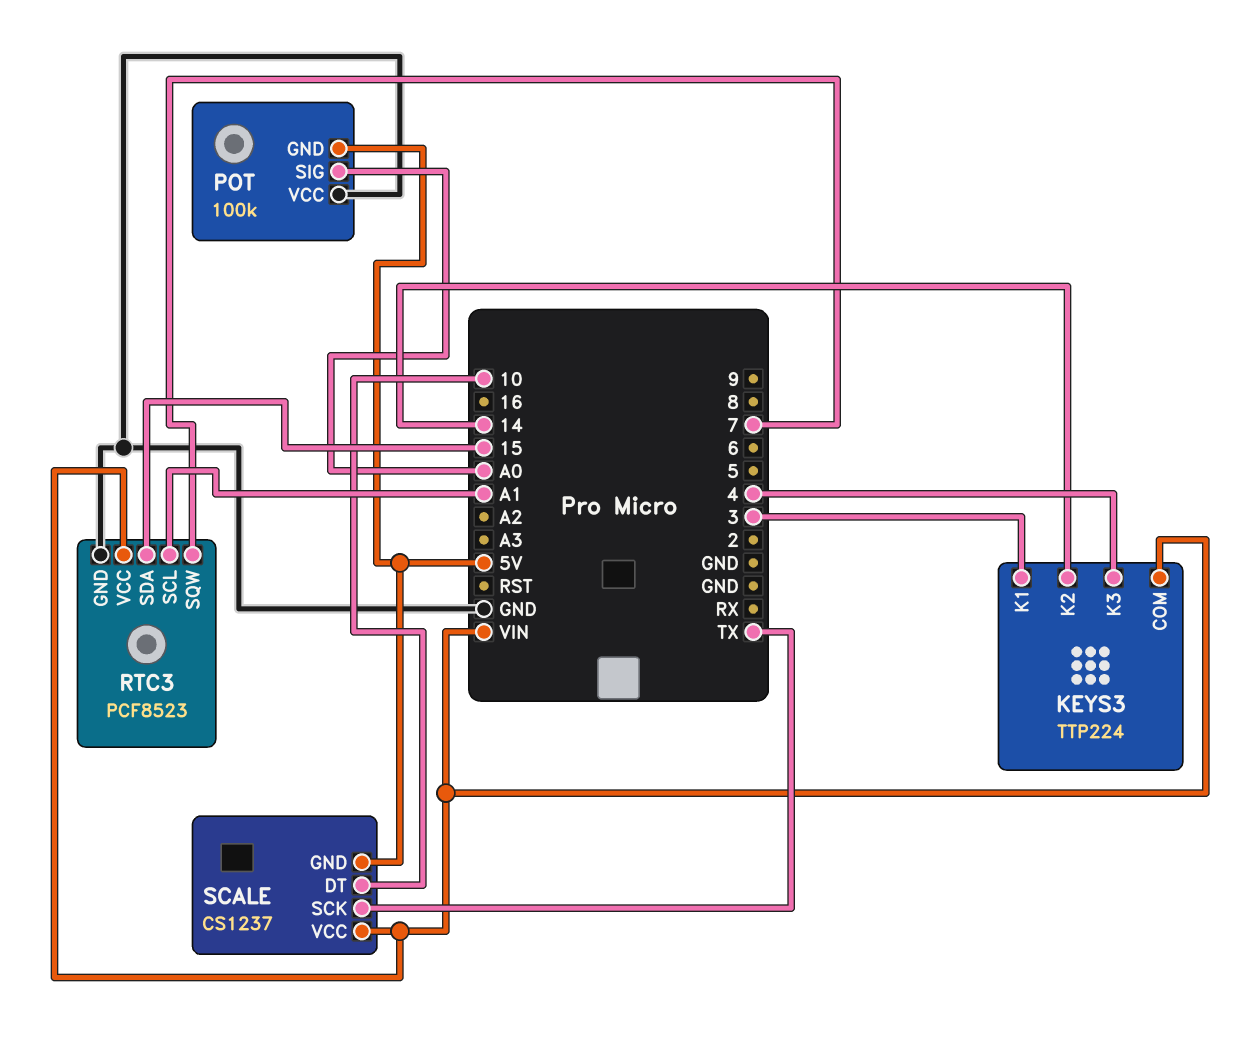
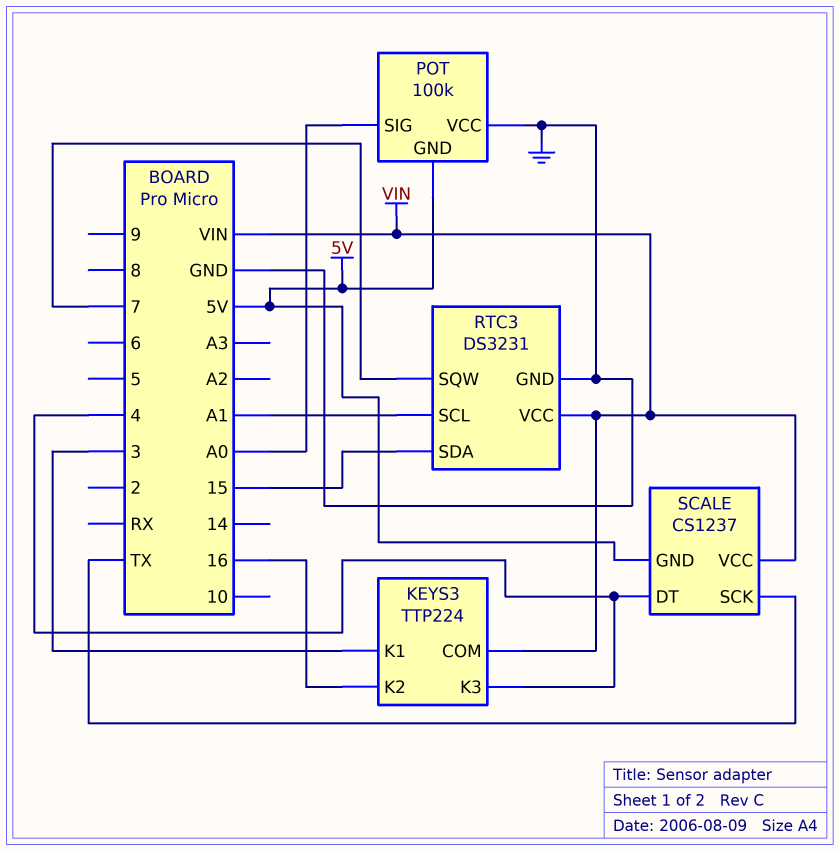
KEYS3 pin K2: 14 -> 16
RTC3: PCF8523 -> DS3231
SCALE pin DT: 10 -> 4

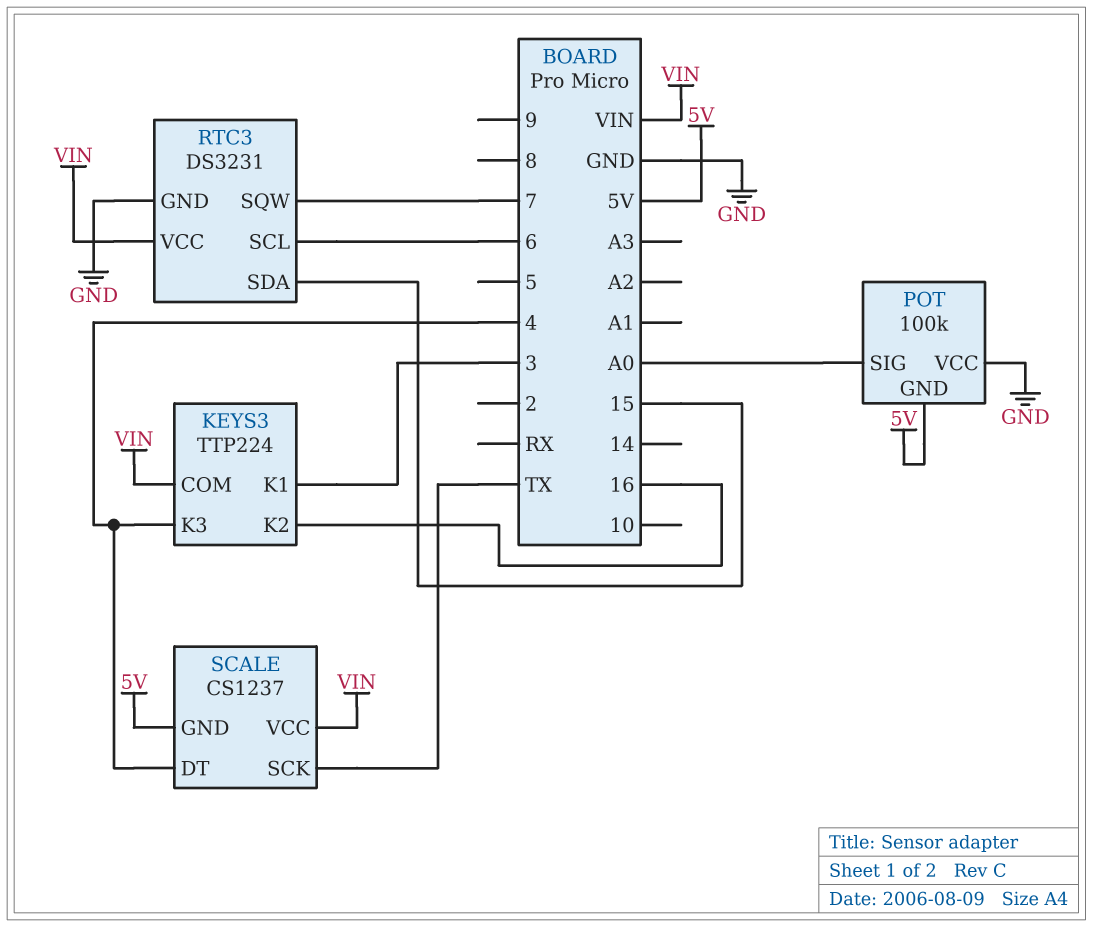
RTC3 pin SCL: A1 -> 6

